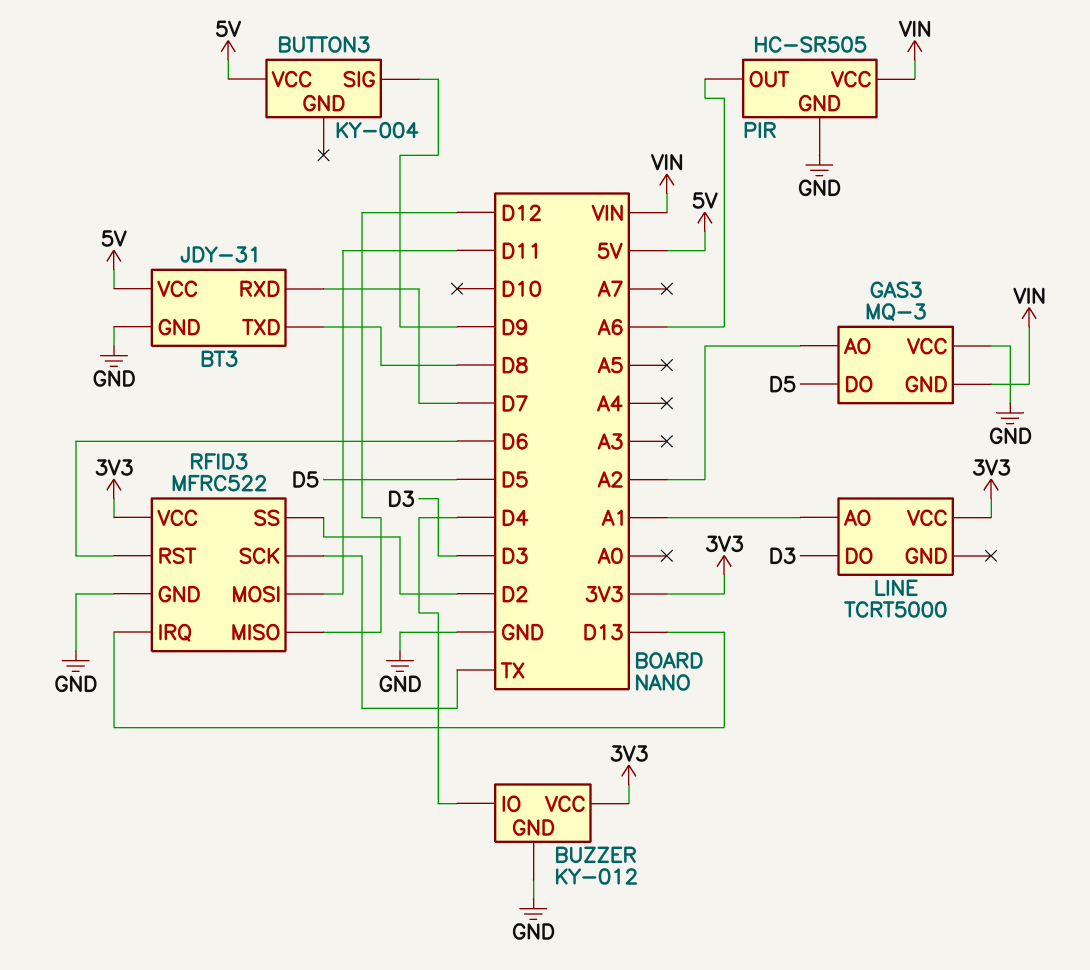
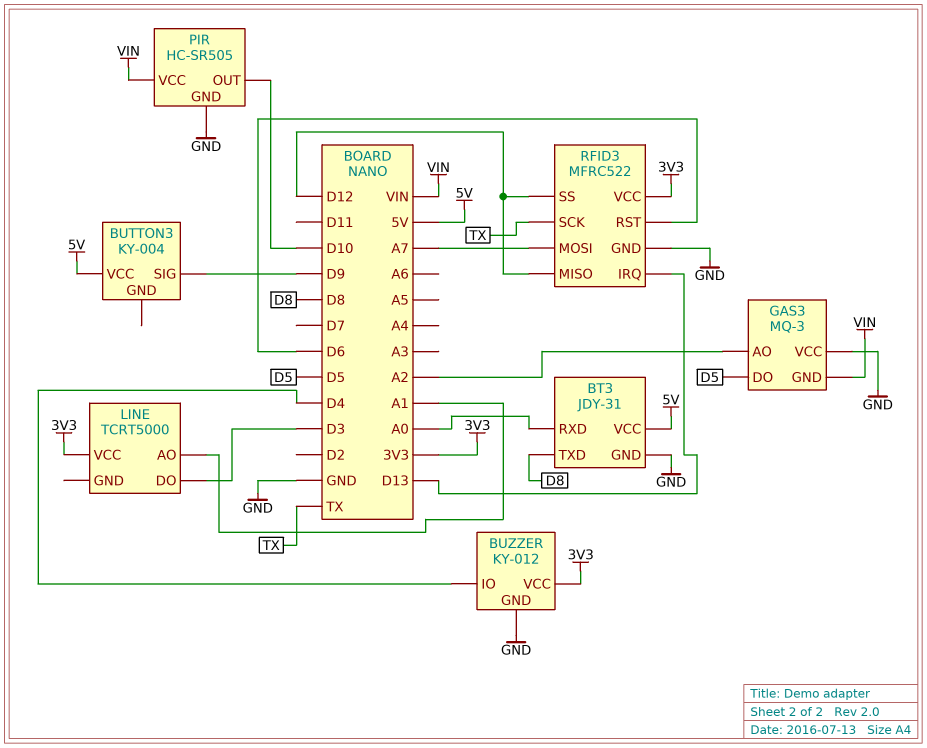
BT3 pin RXD: D7 -> A0
PIR pin OUT: A6 -> D10
RFID3 pin MOSI: D11 -> A7
RFID3 pin SS: D2 -> D12

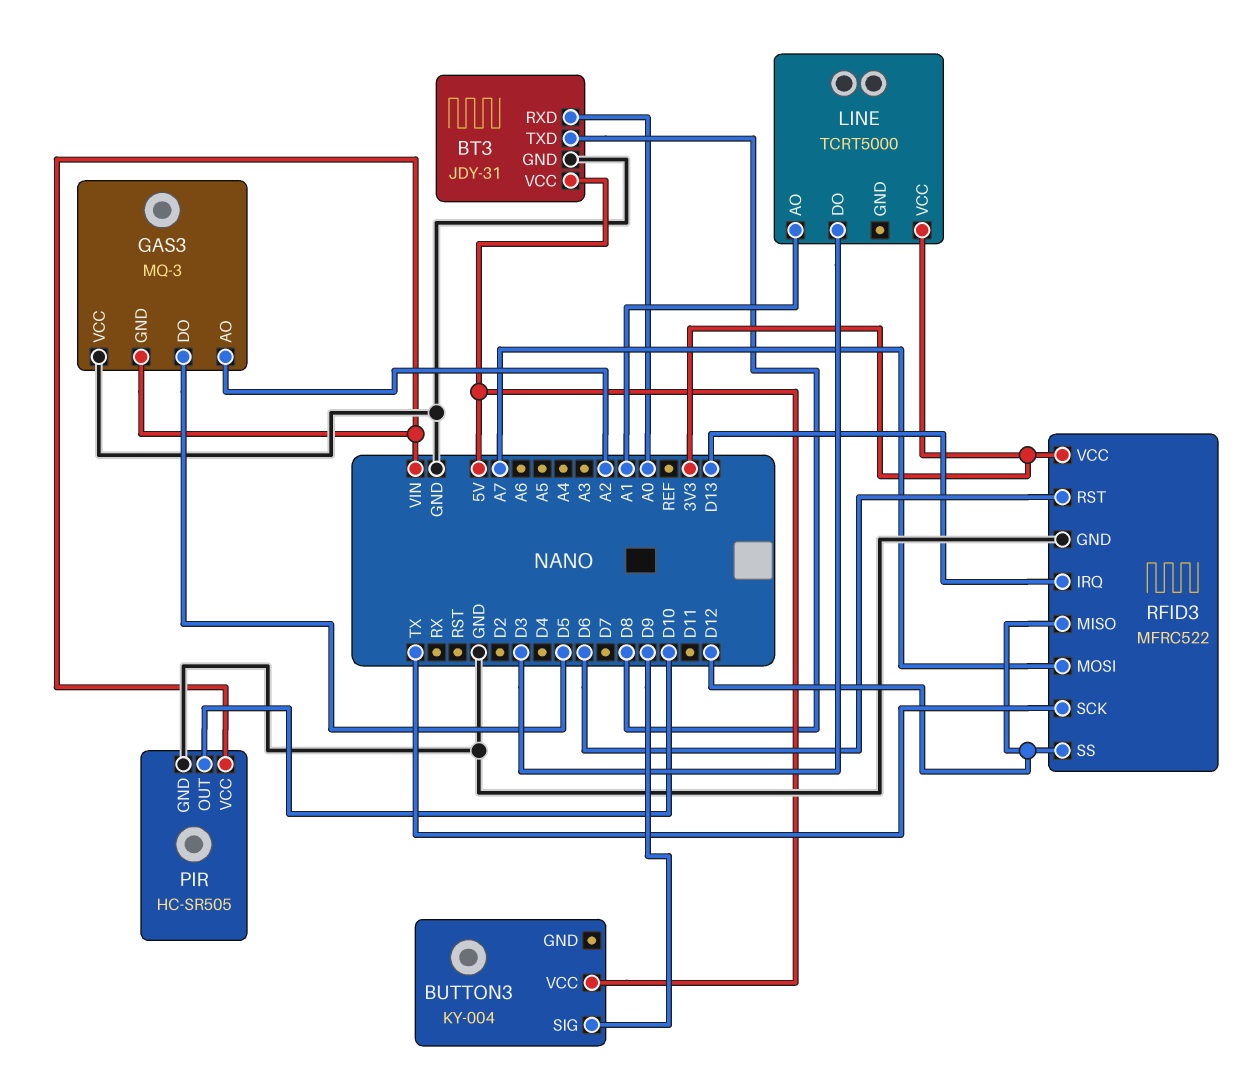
BUZZER: KY-012 -> none
BUZZER pin GND: GND -> none
BUZZER pin IO: D4 -> none
BUZZER pin VCC: 3V3 -> none

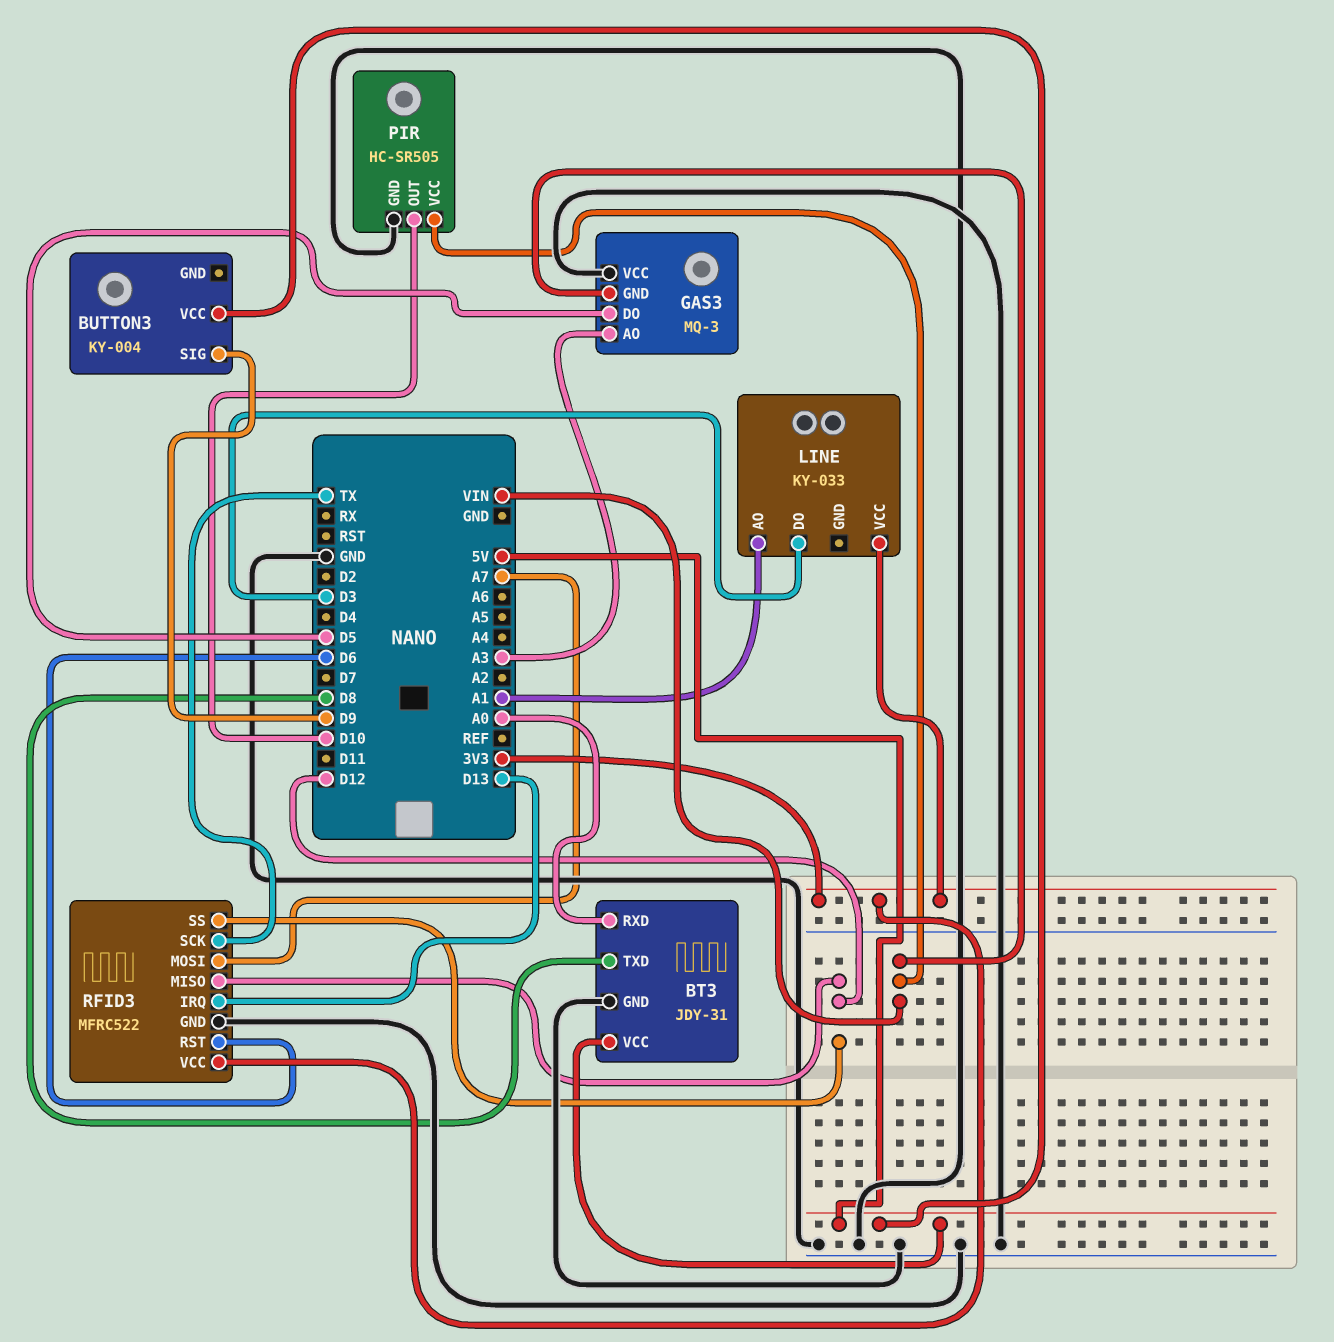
GAS3 pin AO: A2 -> A3
LINE: TCRT5000 -> KY-033

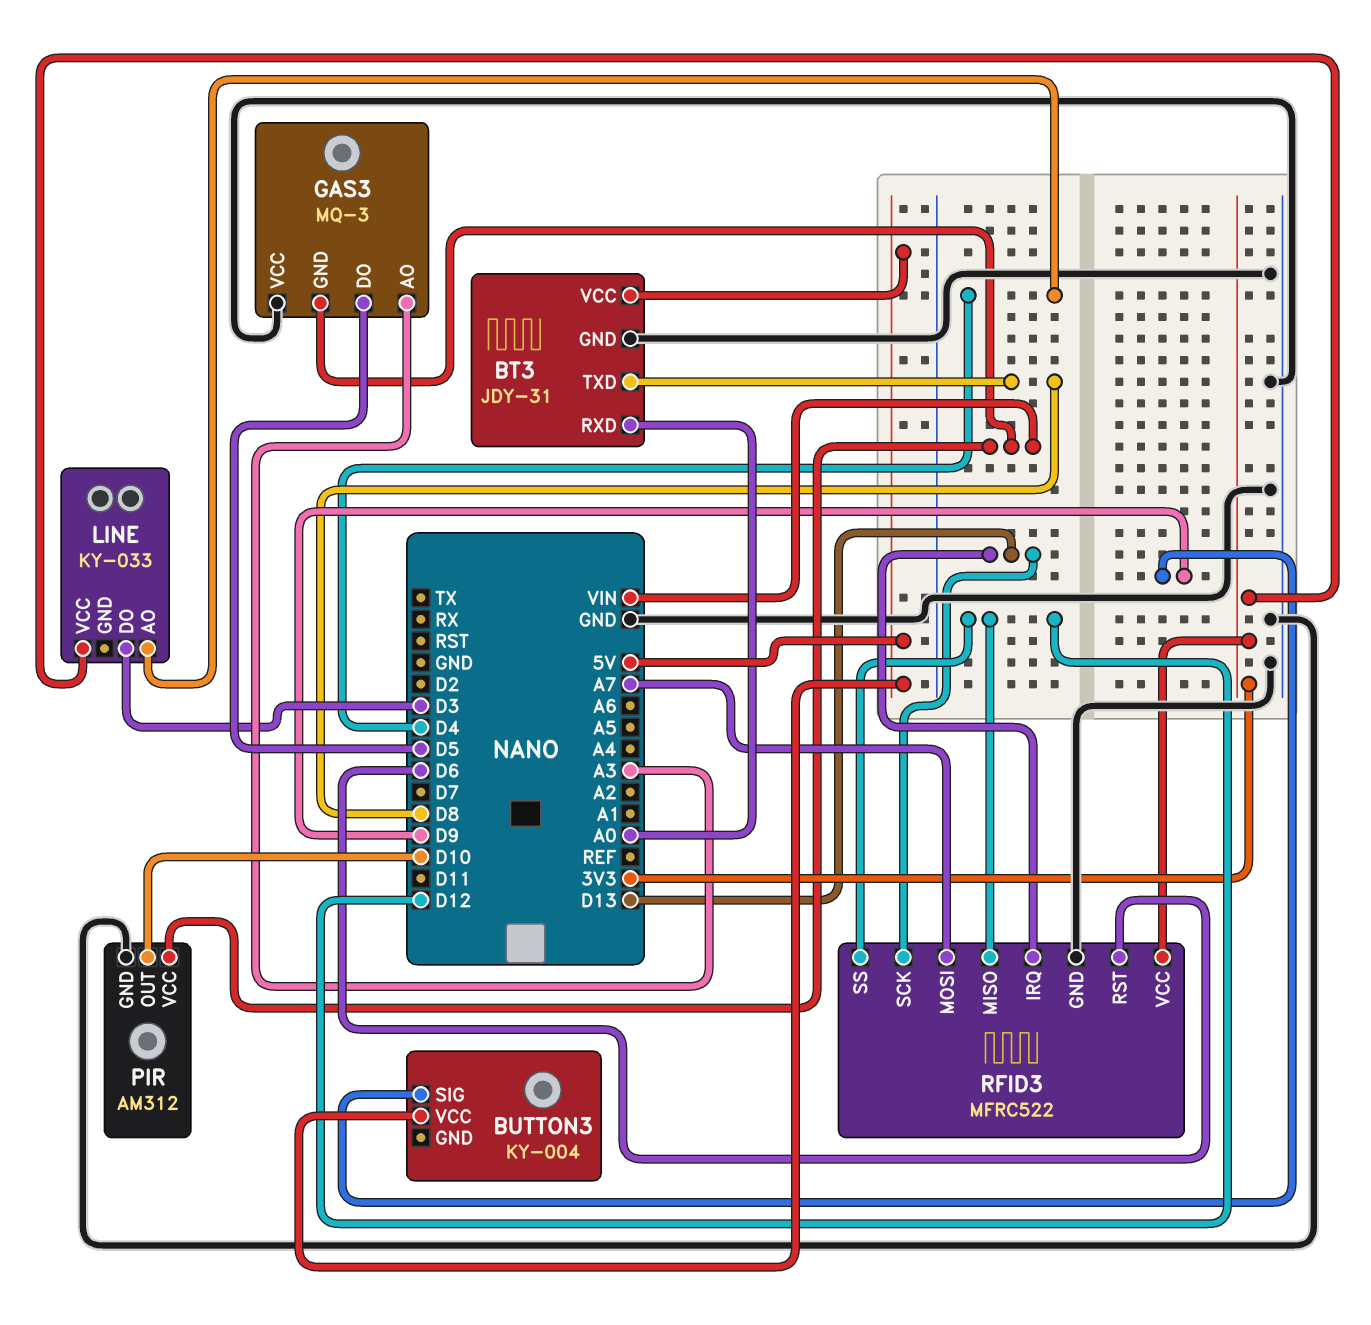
LINE pin AO: A1 -> D4
PIR: HC-SR505 -> AM312
RFID3 pin SCK: TX -> D13

